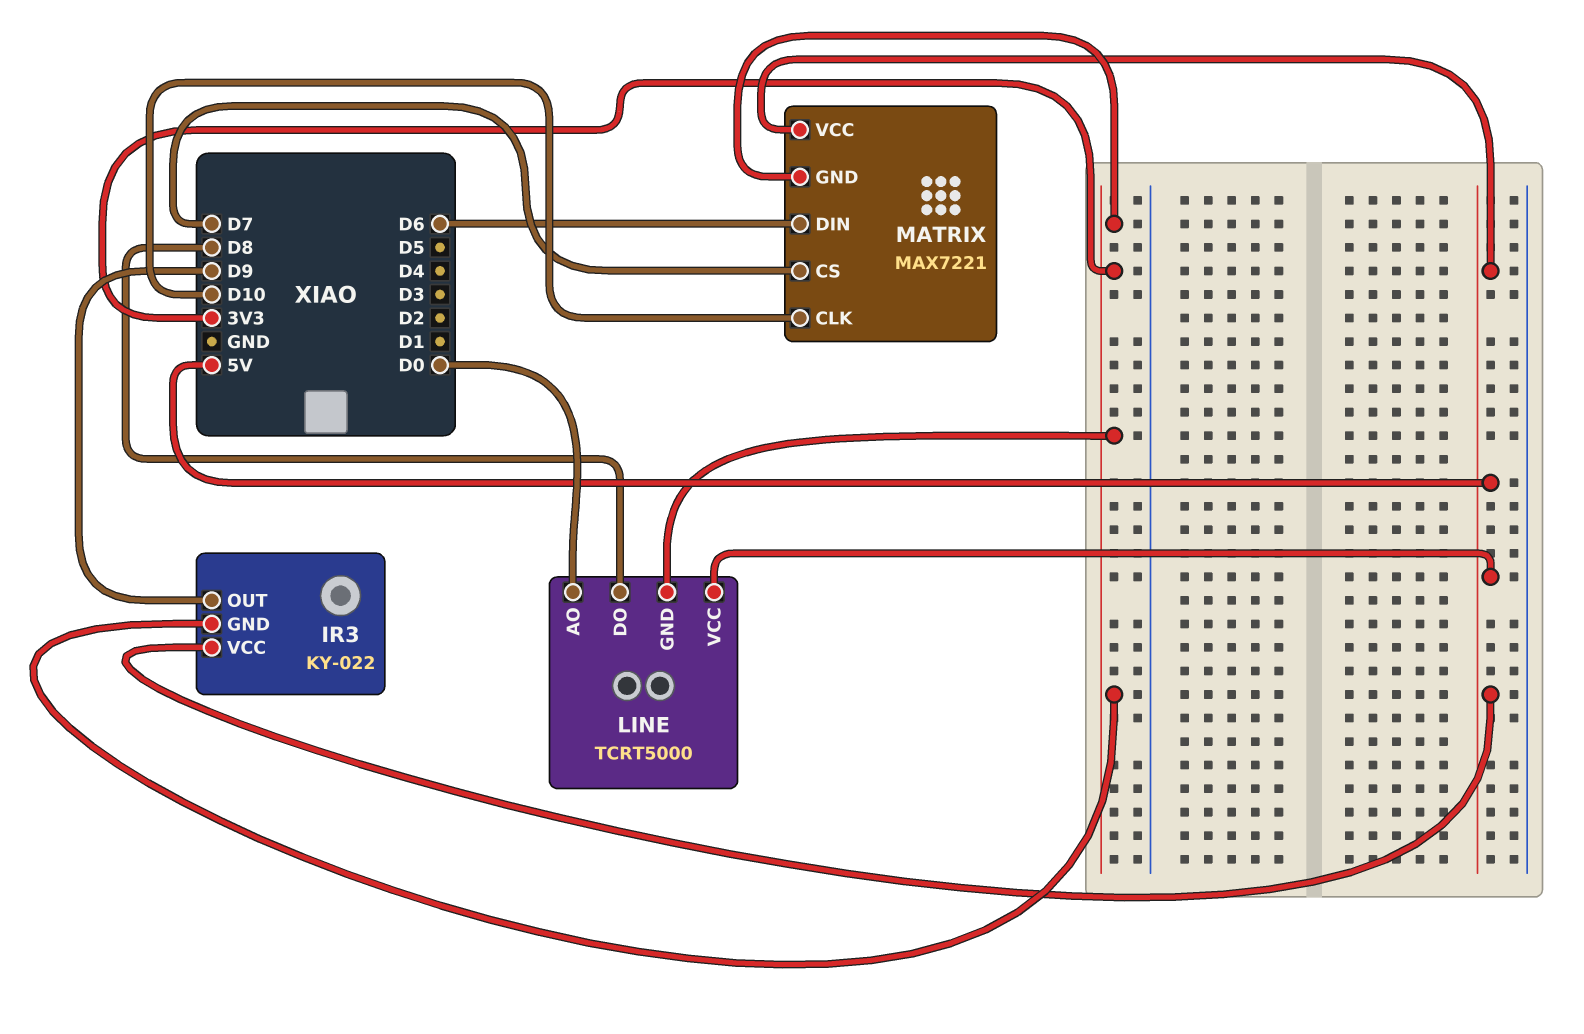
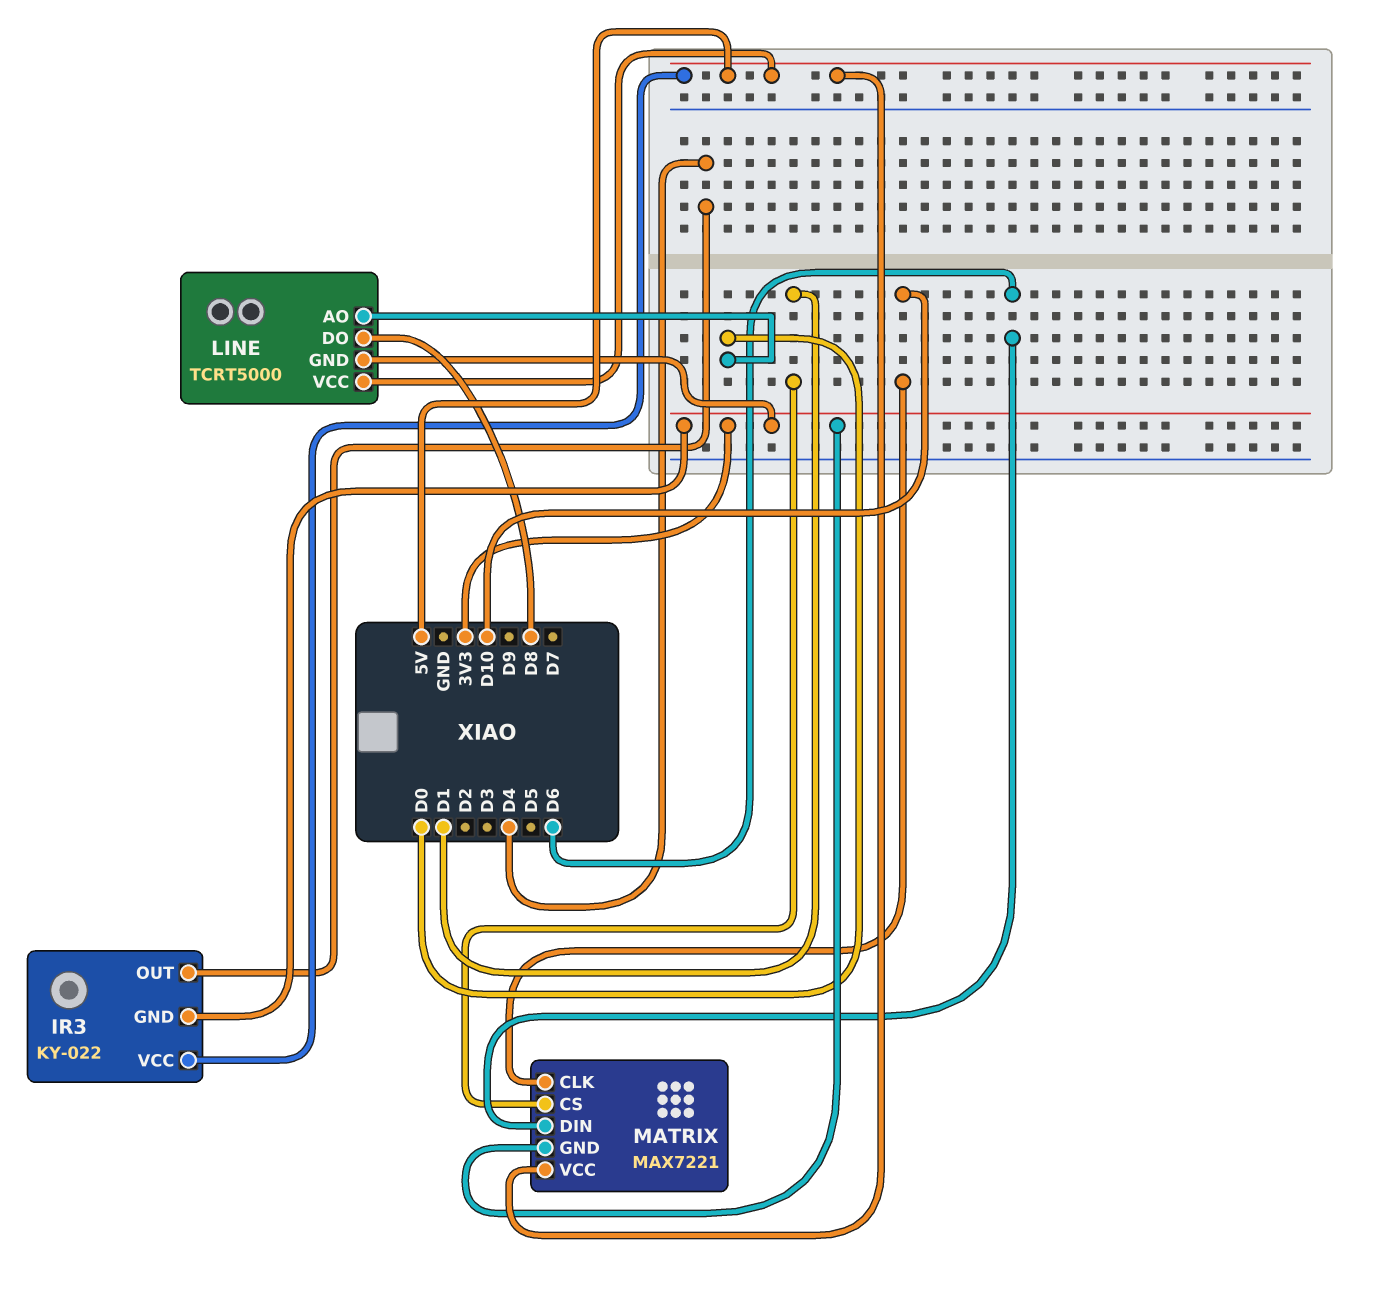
IR3 pin OUT: D9 -> D4
MATRIX pin CS: D7 -> D1

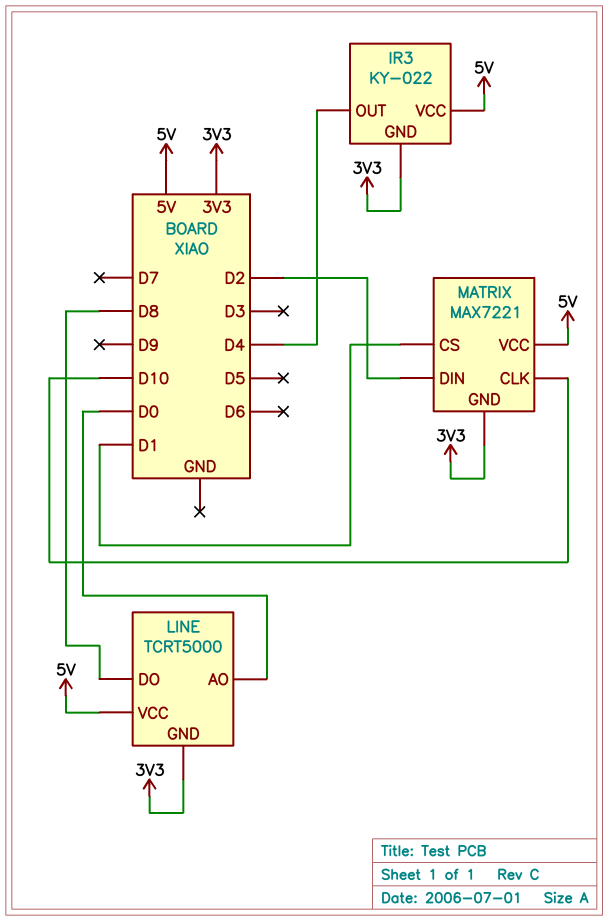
MATRIX pin DIN: D6 -> D2

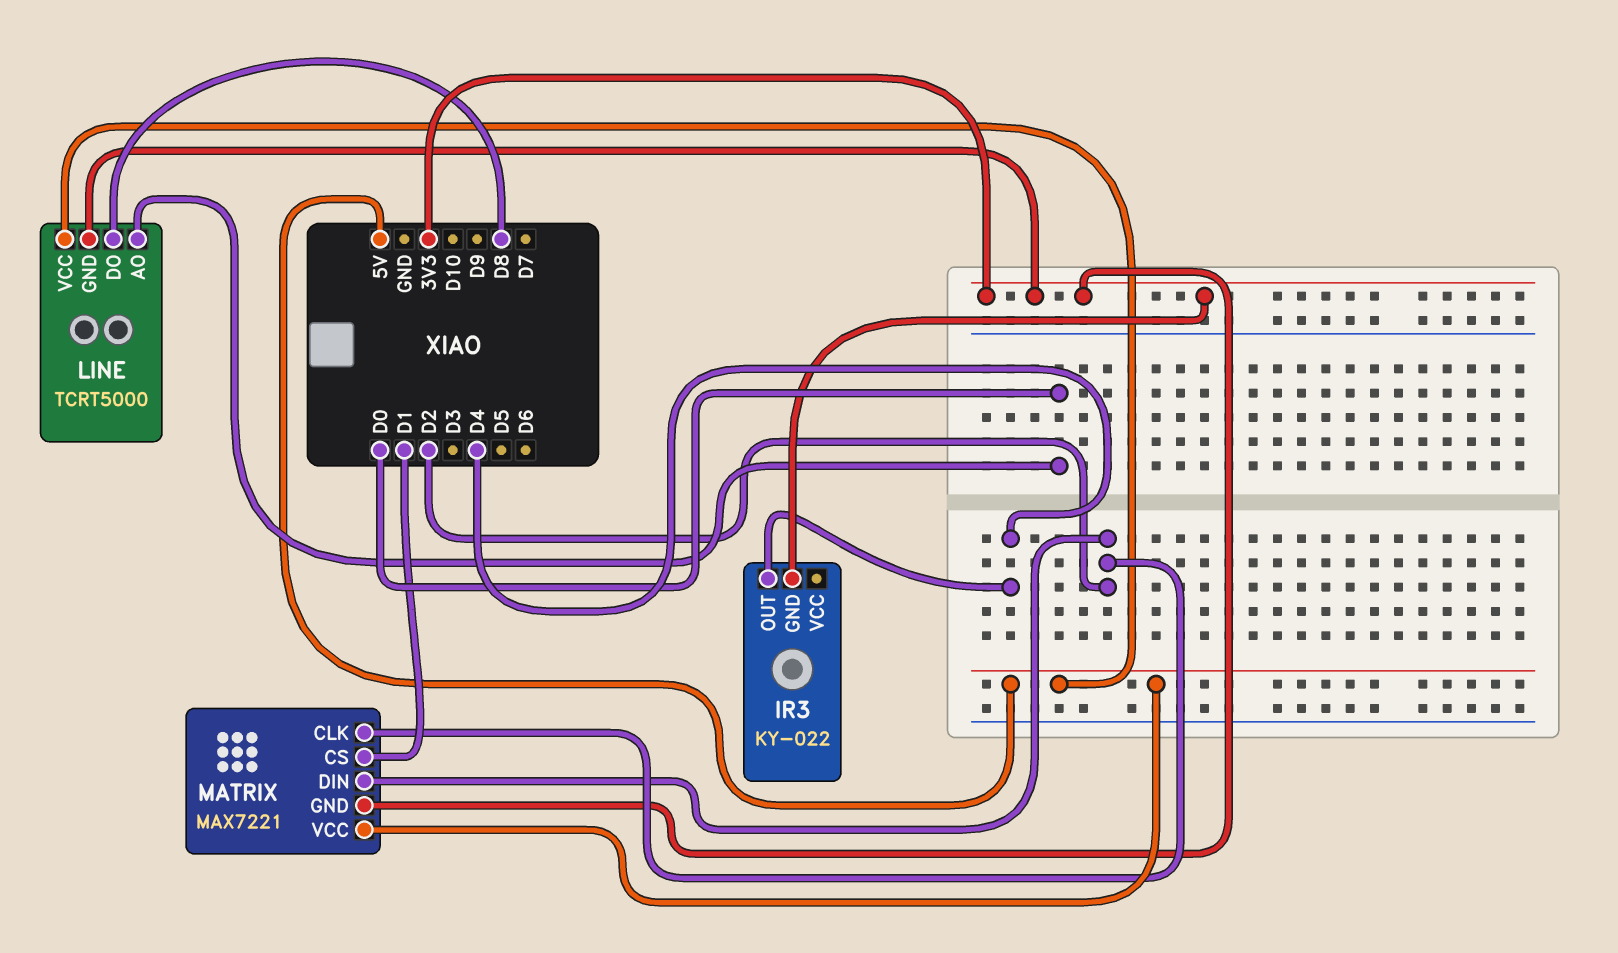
IR3 pin VCC: 5V -> none
MATRIX pin CLK: D10 -> D2

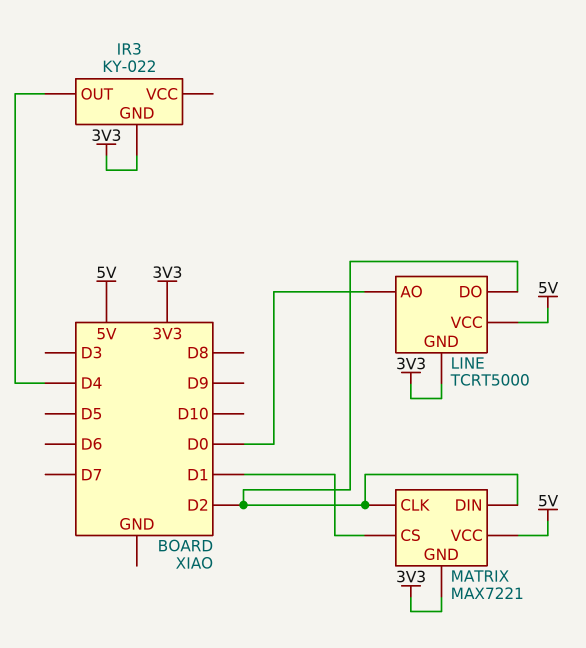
LINE pin DO: D8 -> D2

